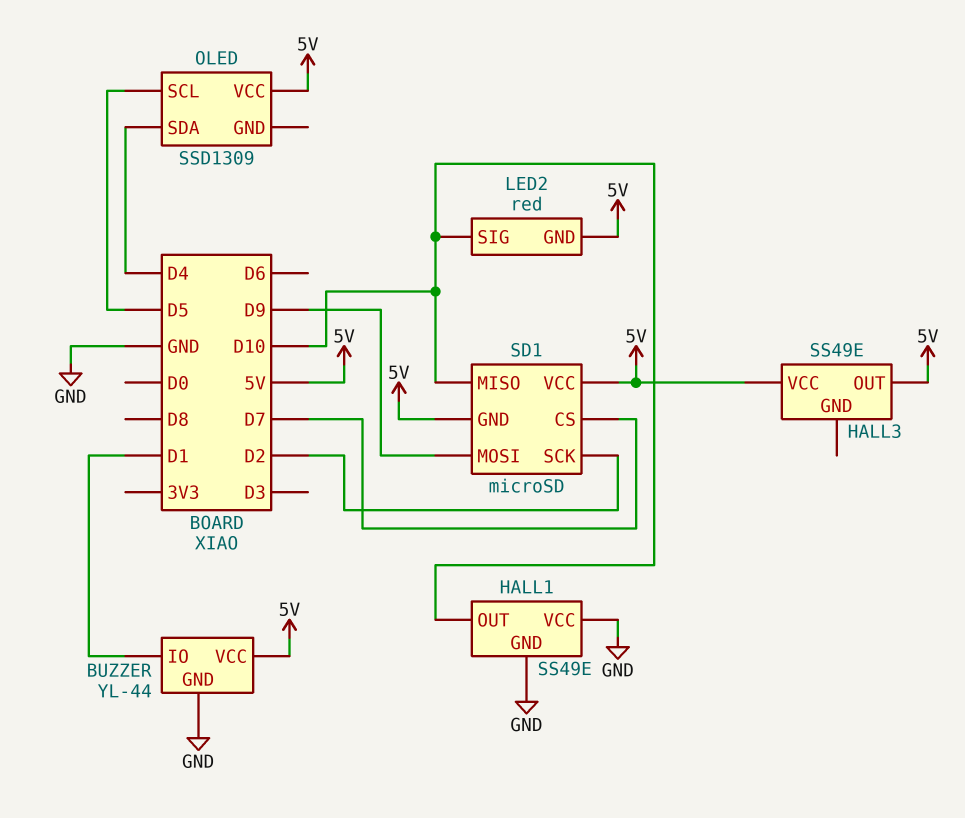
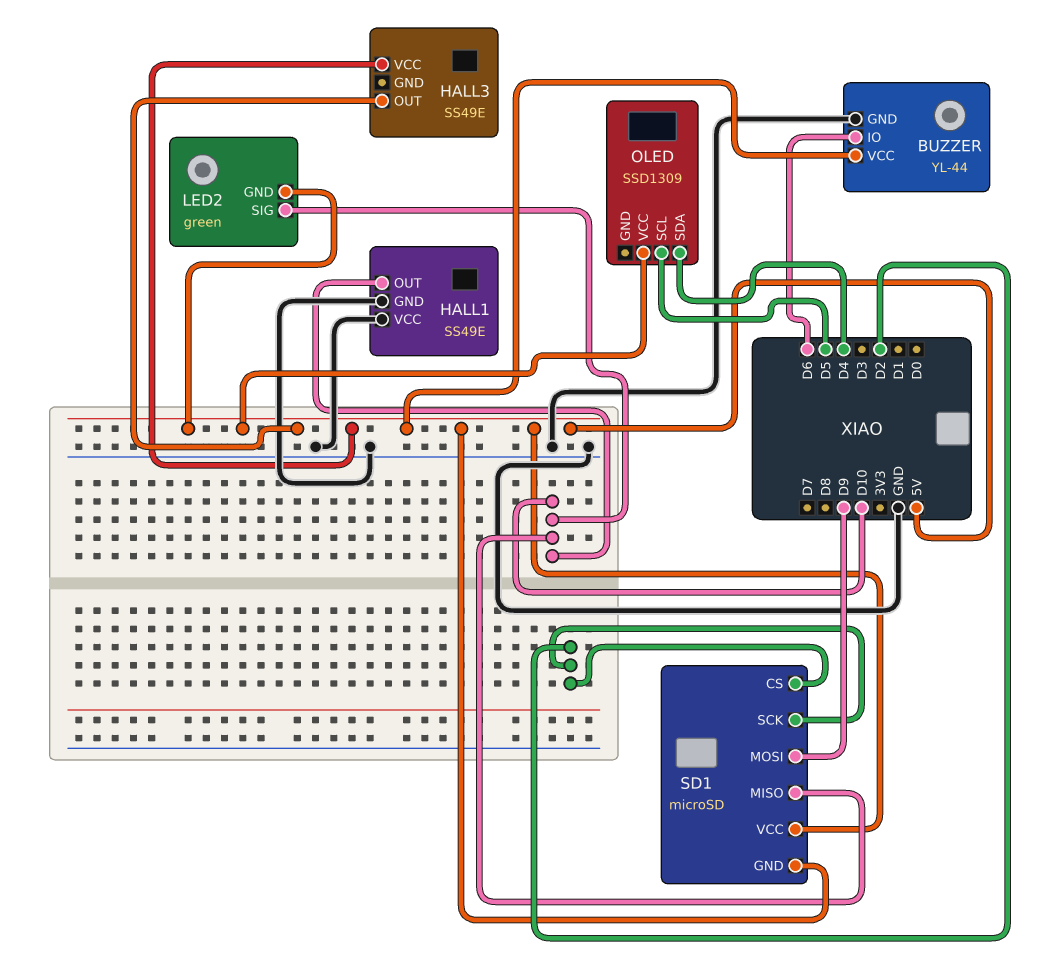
BUZZER pin IO: D1 -> D6
LED2: red -> green
SD1 pin CS: D7 -> D2

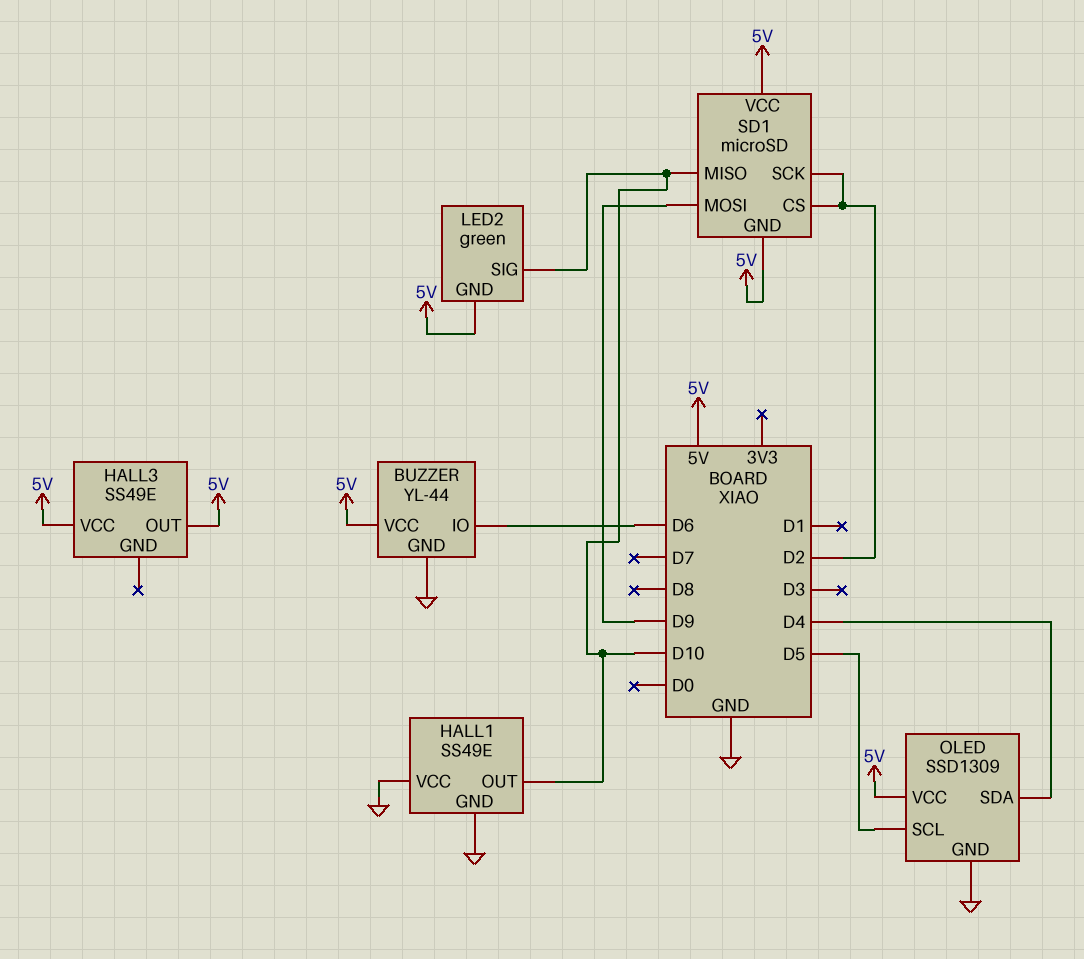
OLED pin GND: none -> GND

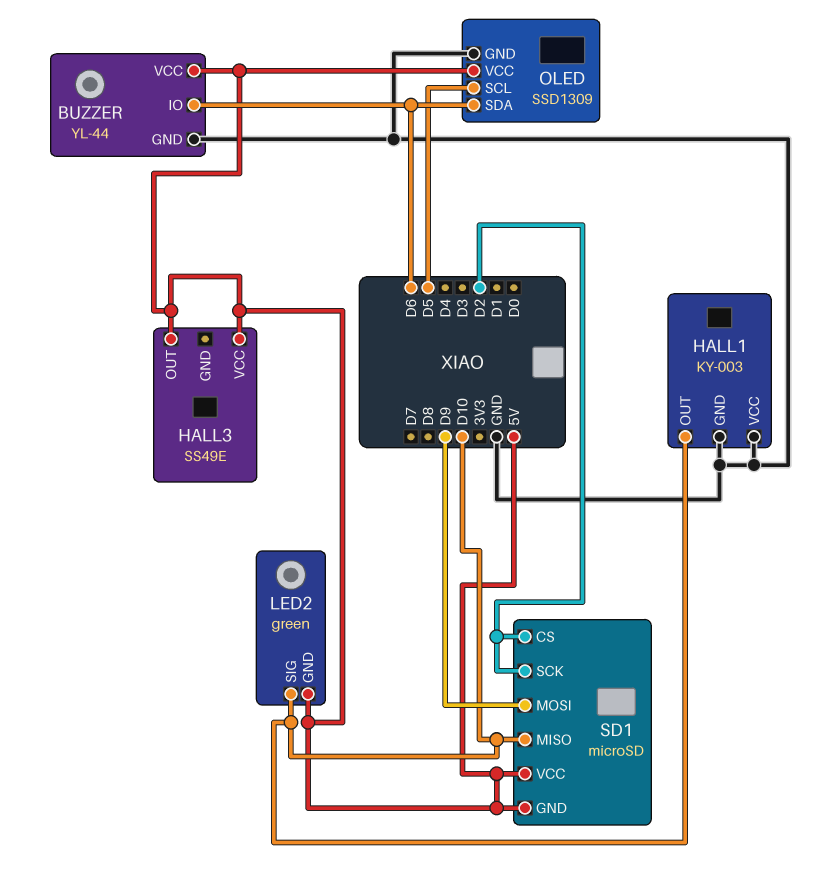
HALL1: SS49E -> KY-003
OLED pin SDA: D4 -> D6

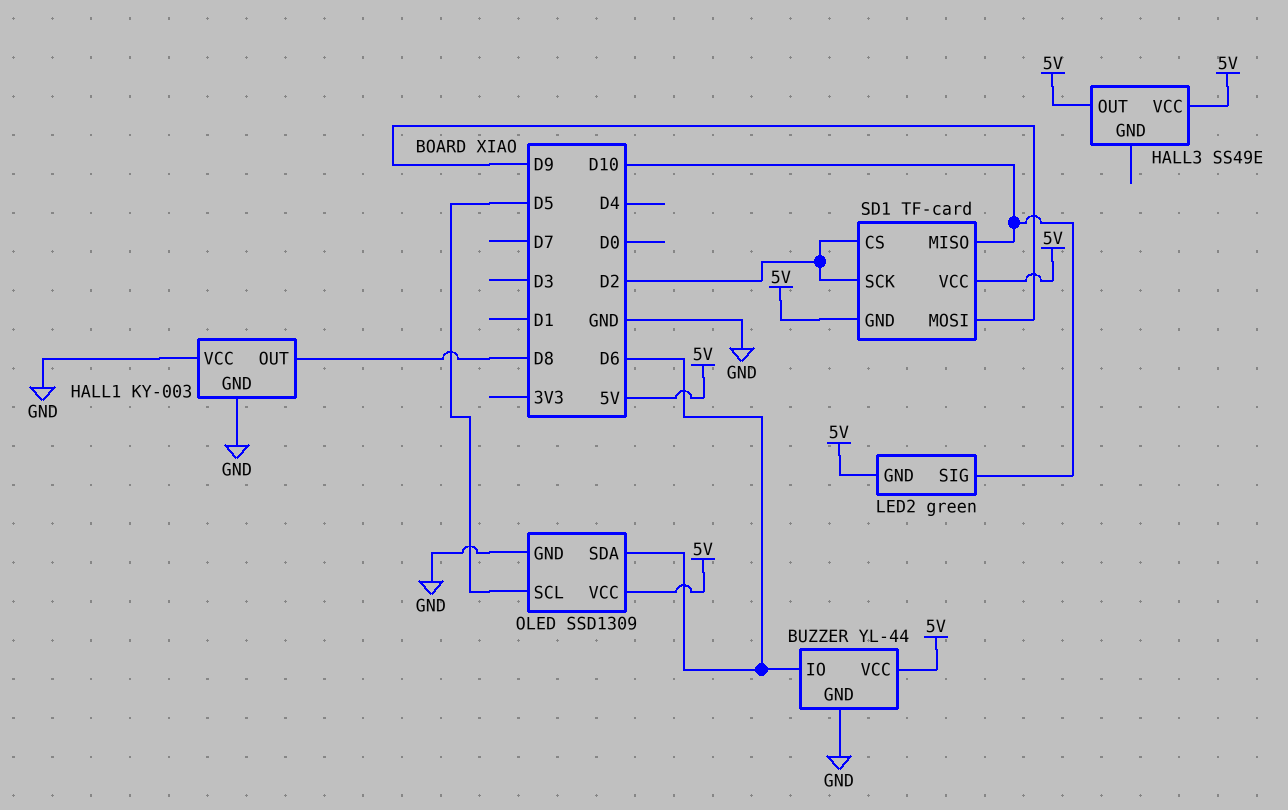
HALL1 pin OUT: D10 -> D8
SD1: microSD -> TF-card

